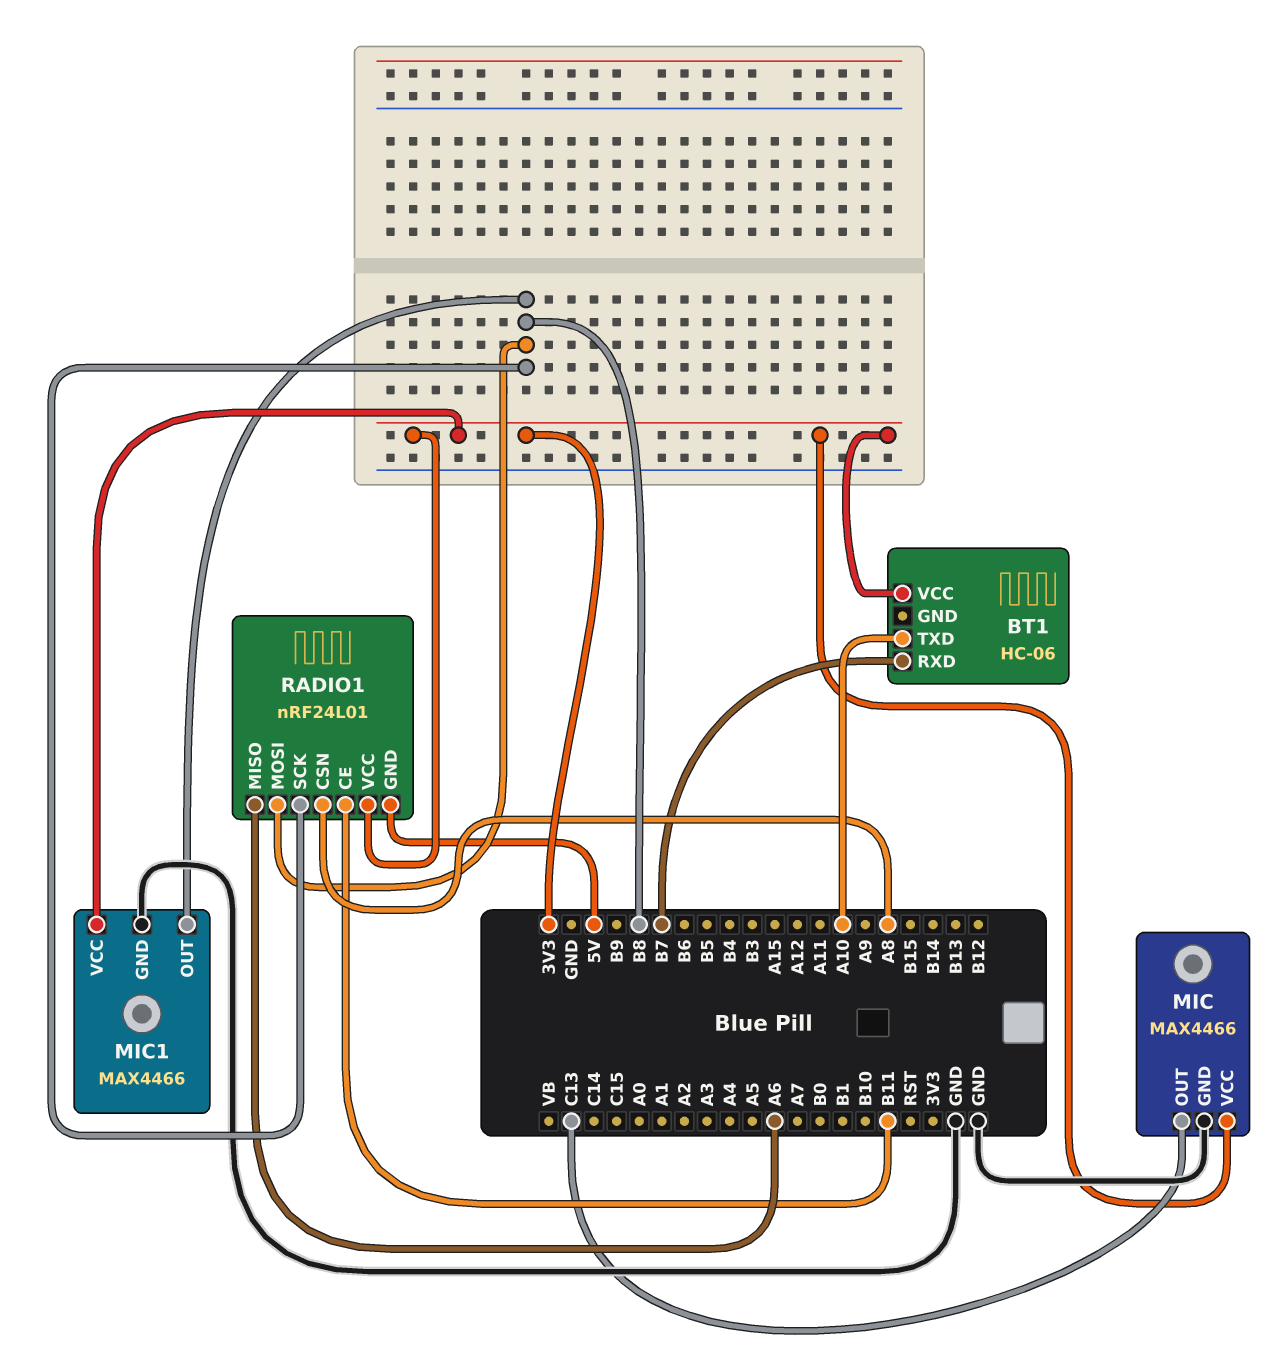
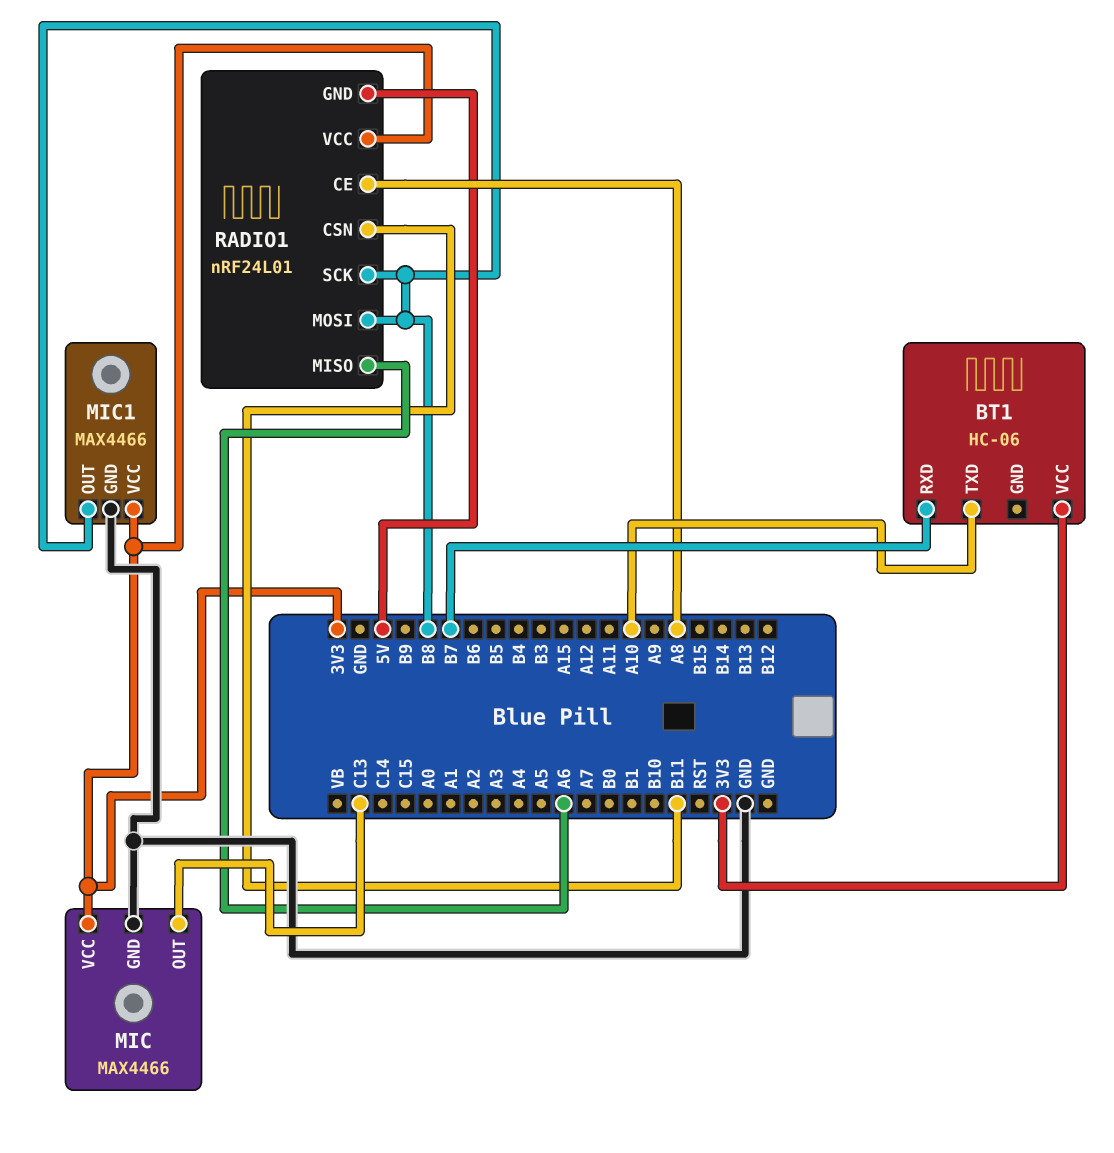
RADIO1 pin CE: B11 -> A8
RADIO1 pin CSN: A8 -> B11

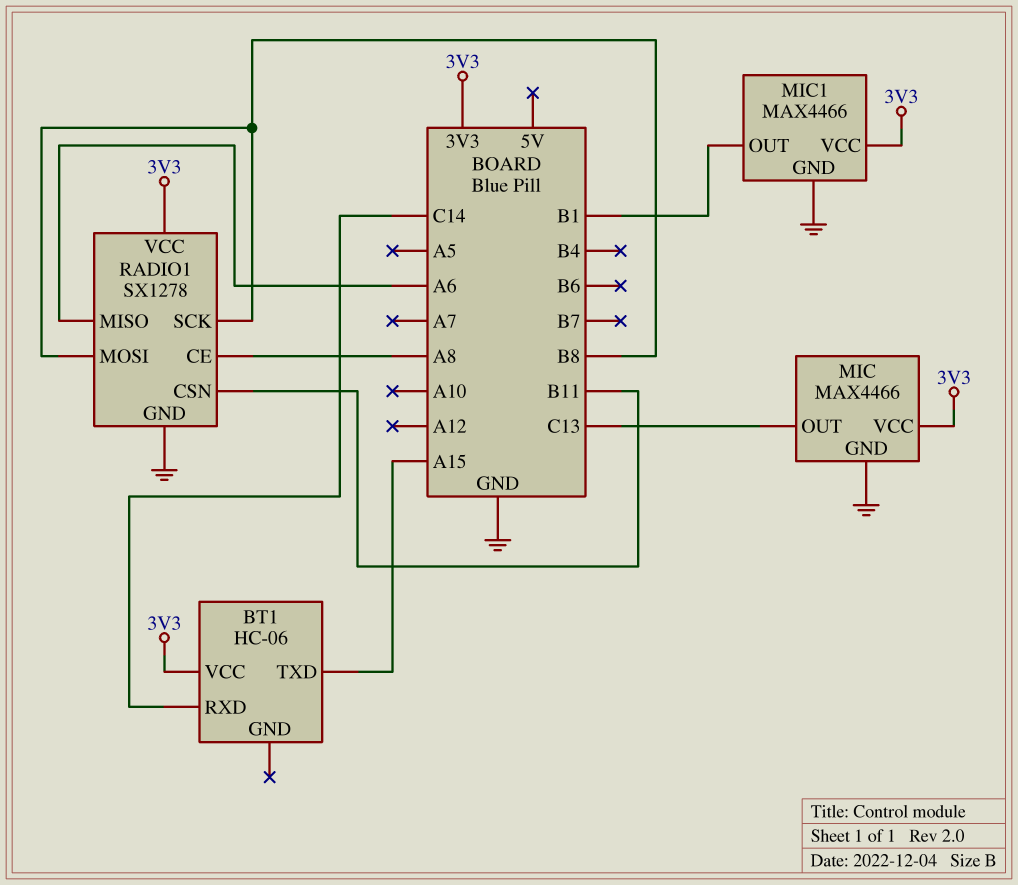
BT1 pin RXD: B7 -> C14
BT1 pin TXD: A10 -> A15
MIC1 pin OUT: B8 -> B1
RADIO1: nRF24L01 -> SX1278
RADIO1 pin GND: 5V -> GND

